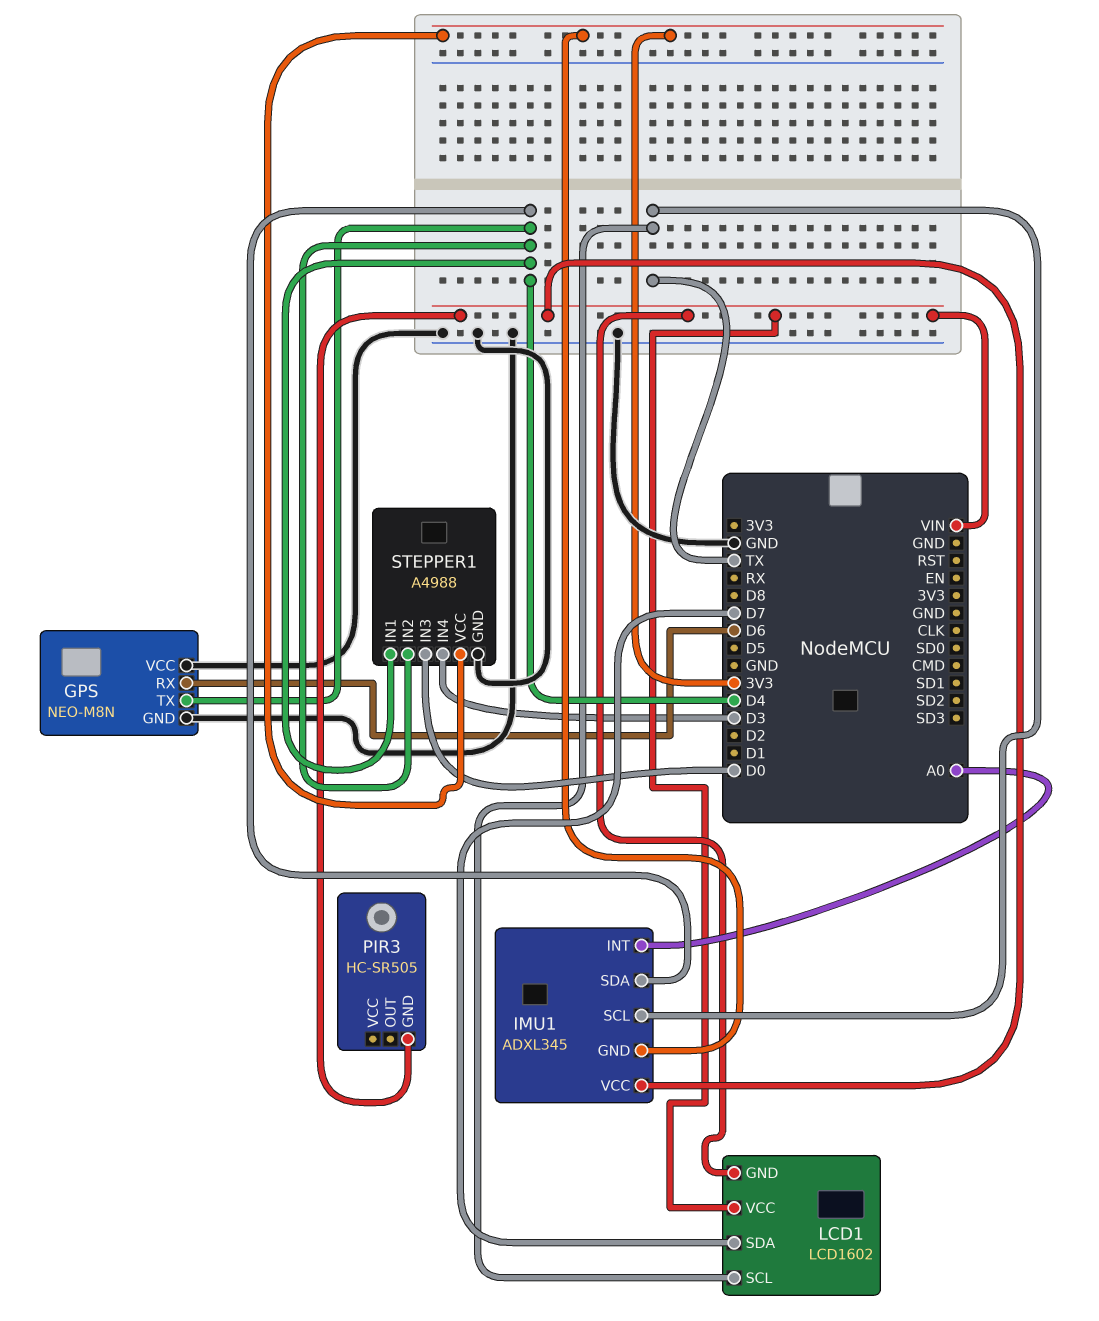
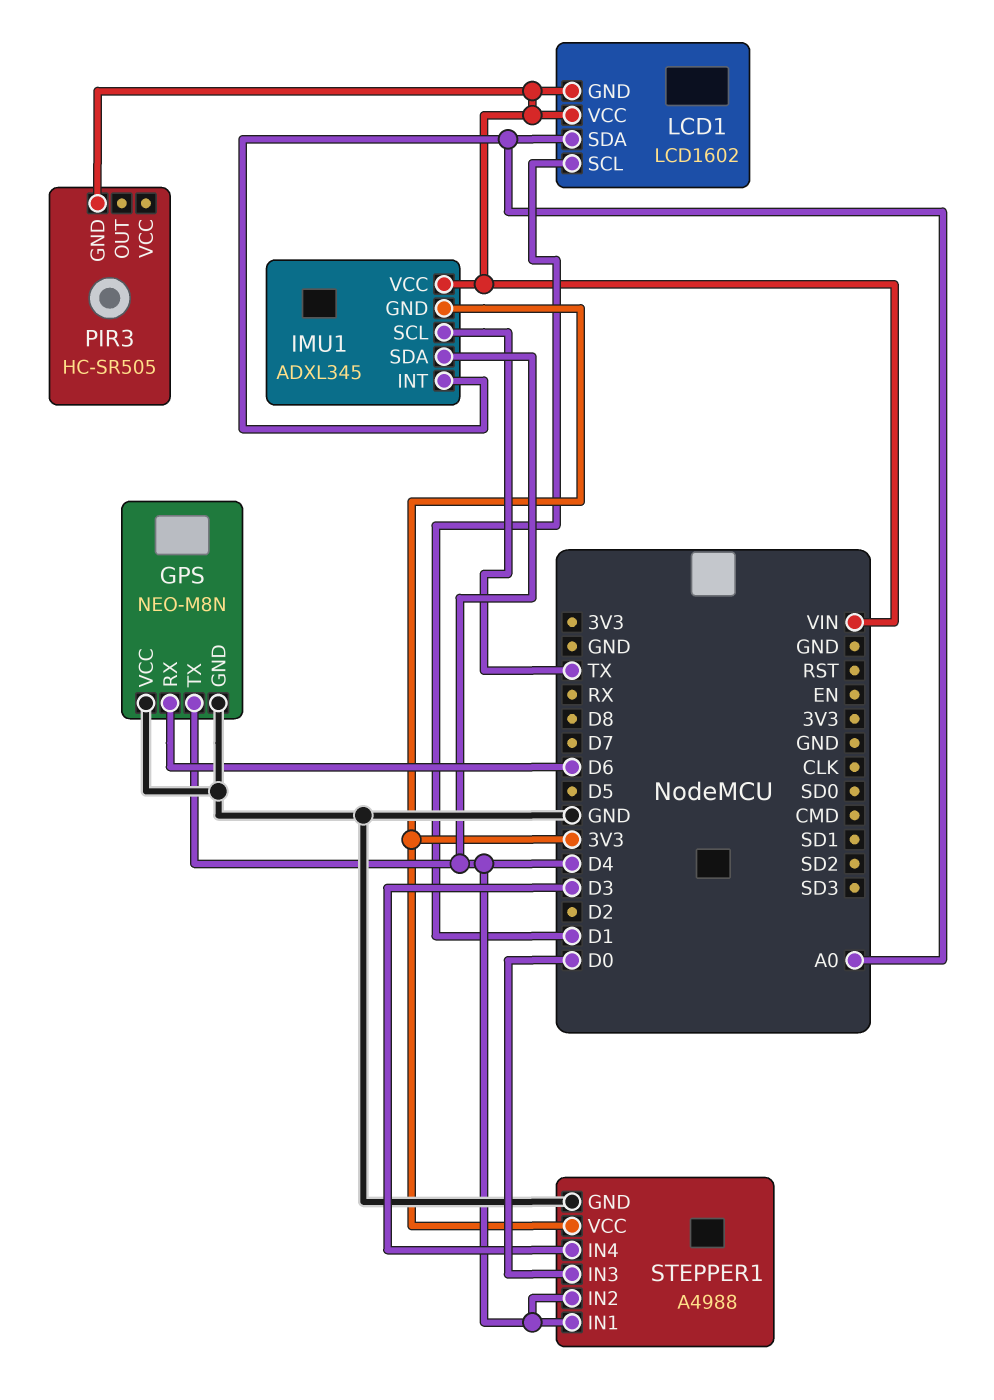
LCD1 pin SCL: TX -> D1
LCD1 pin SDA: D7 -> A0

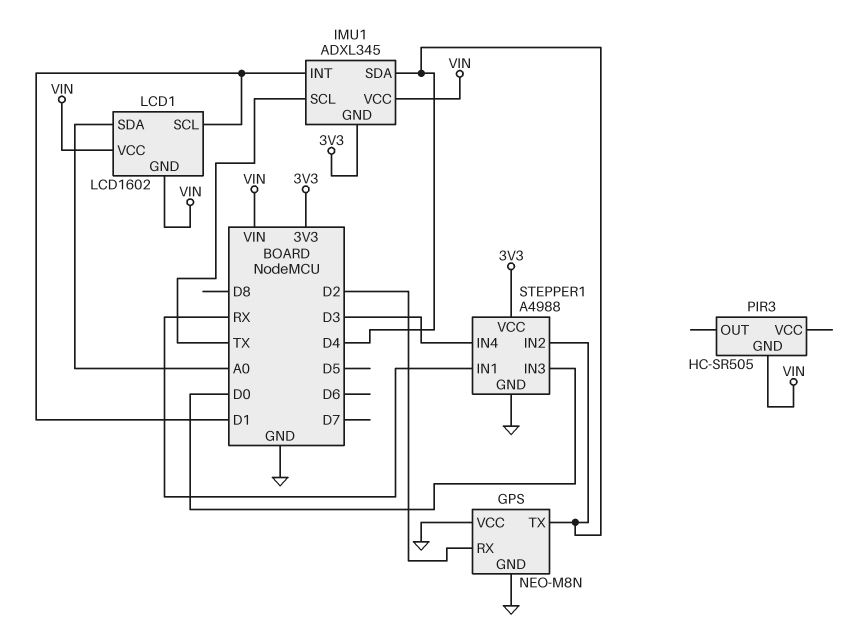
GPS pin RX: D6 -> D2
IMU1 pin INT: A0 -> D1
STEPPER1 pin IN1: D4 -> RX

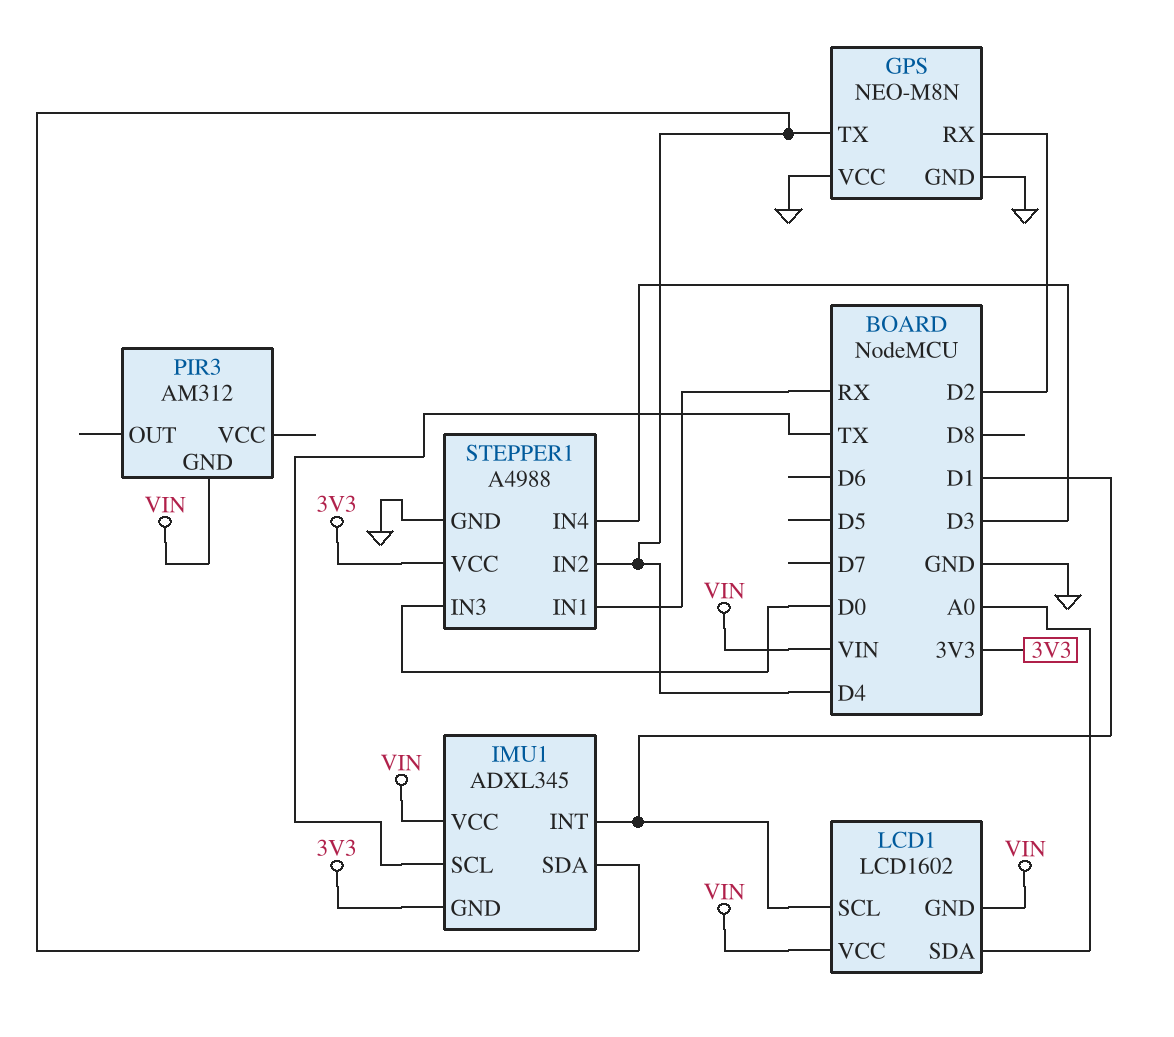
PIR3: HC-SR505 -> AM312

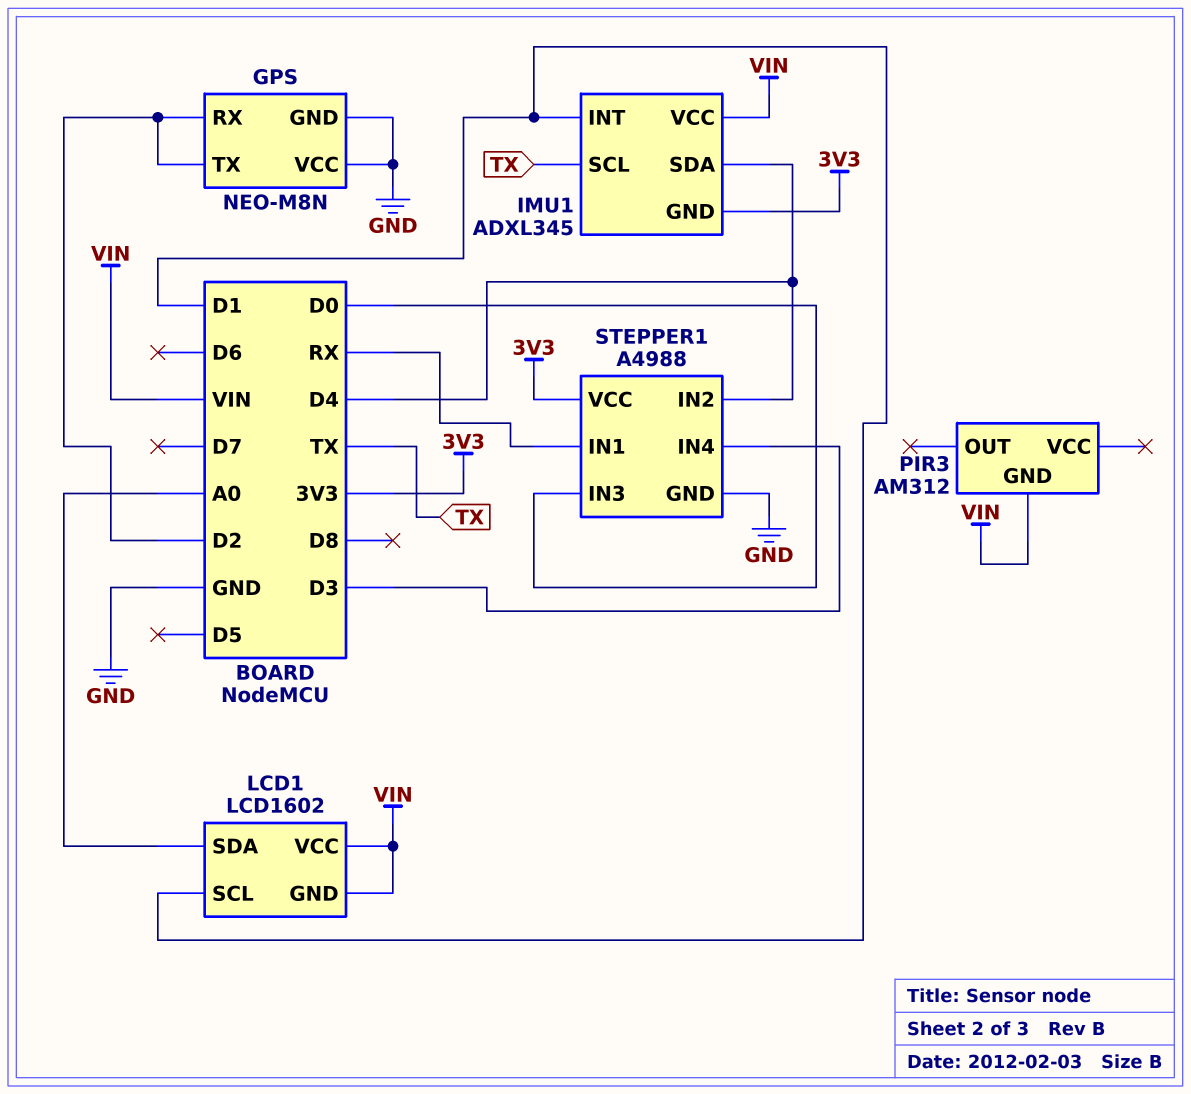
GPS pin TX: D4 -> D2

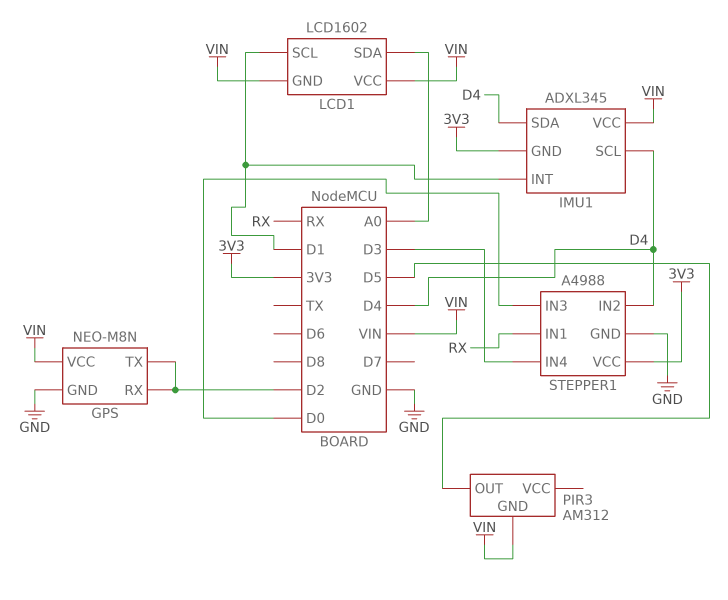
GPS pin VCC: GND -> VIN
IMU1 pin SCL: TX -> D4
PIR3 pin OUT: none -> D5

